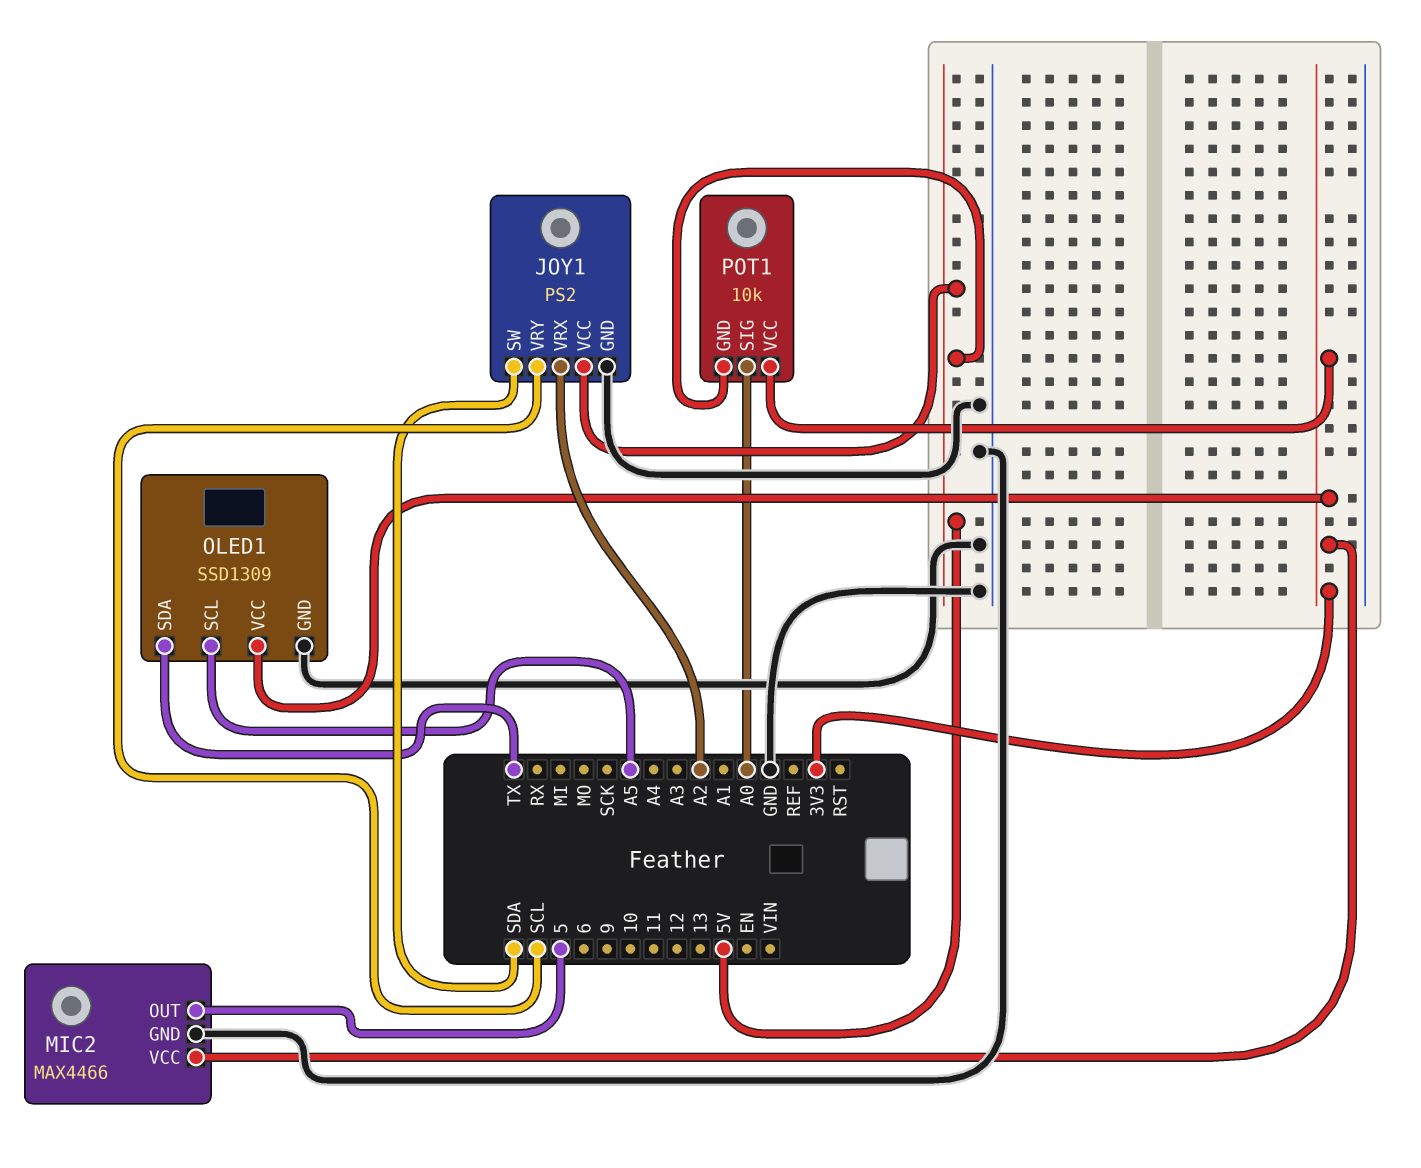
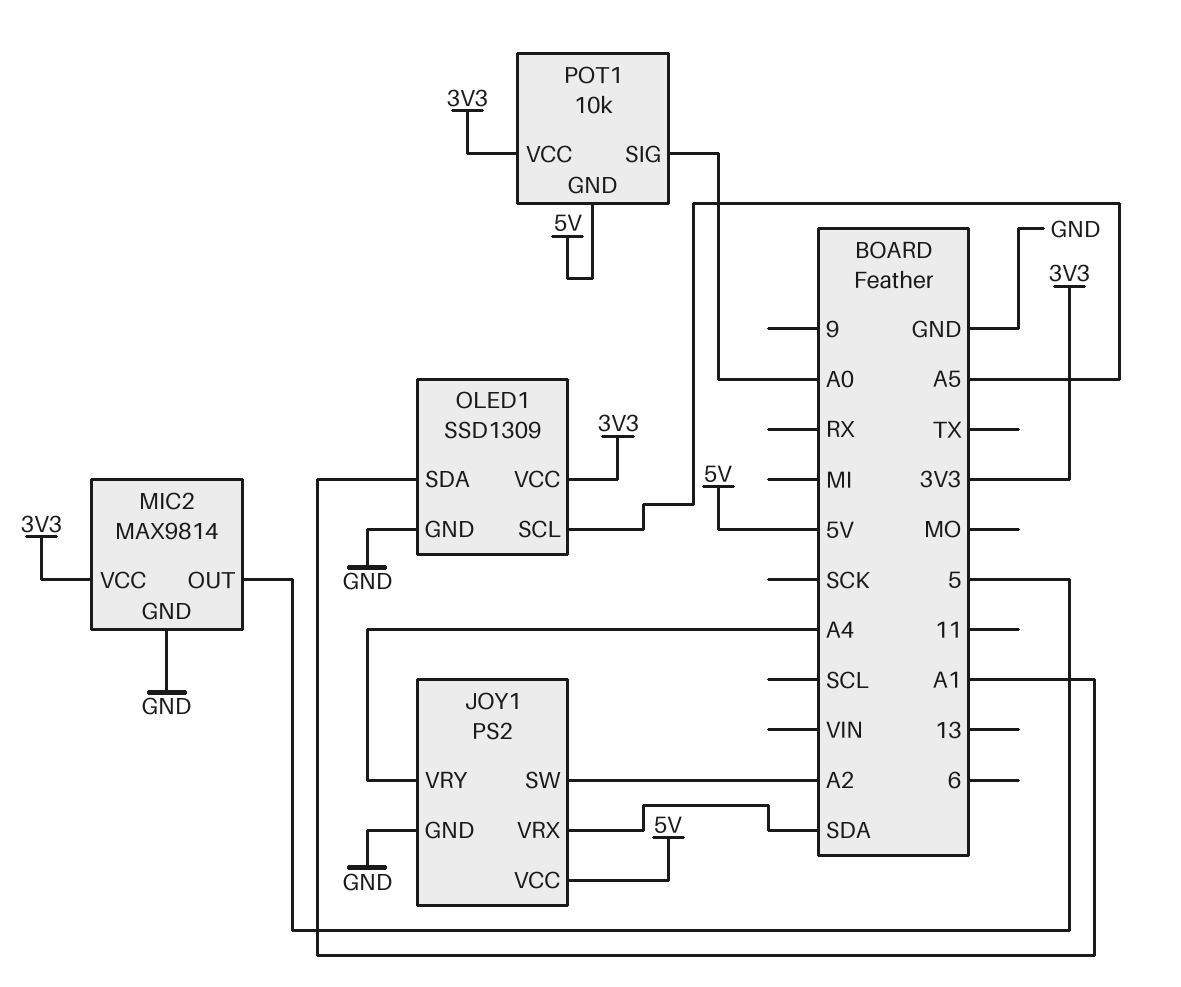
JOY1 pin SW: SDA -> A2
JOY1 pin VRX: A2 -> SDA
JOY1 pin VRY: SCL -> A4
MIC2: MAX4466 -> MAX9814
OLED1 pin SDA: TX -> A1

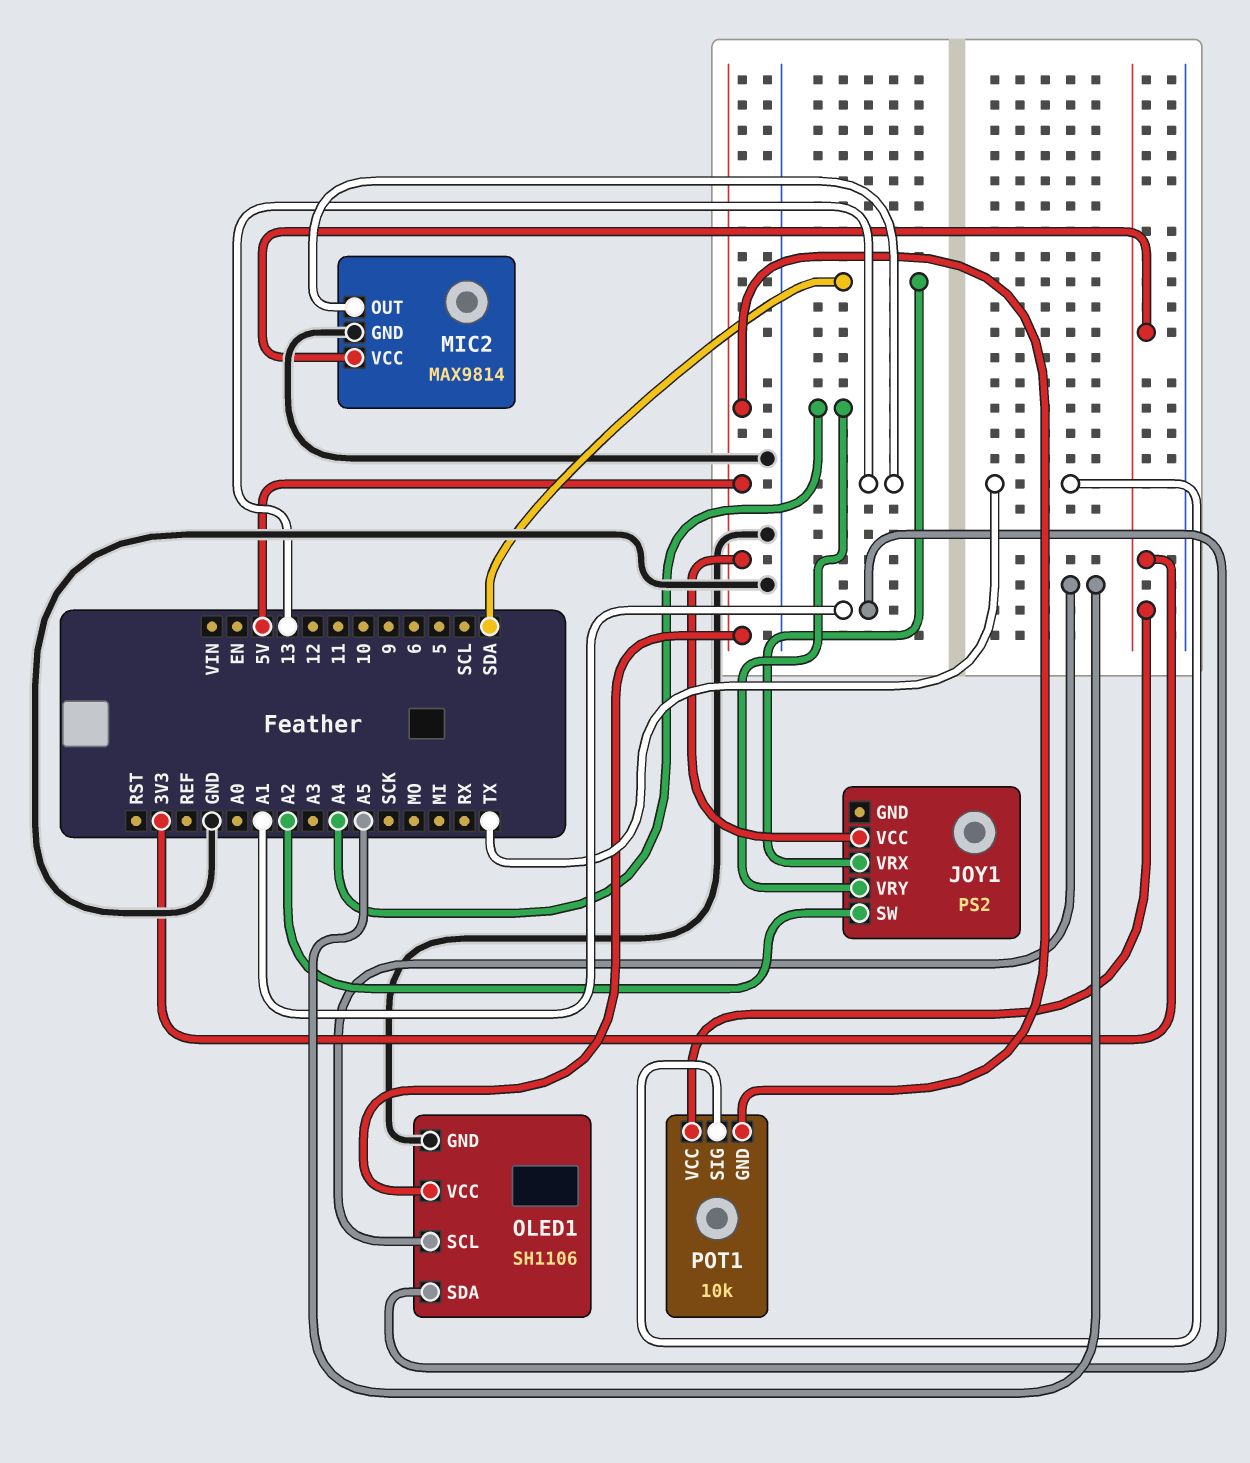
JOY1 pin GND: GND -> none
MIC2 pin OUT: 5 -> 13
OLED1: SSD1309 -> SH1106
OLED1 pin VCC: 3V3 -> 5V
POT1 pin SIG: A0 -> TX

